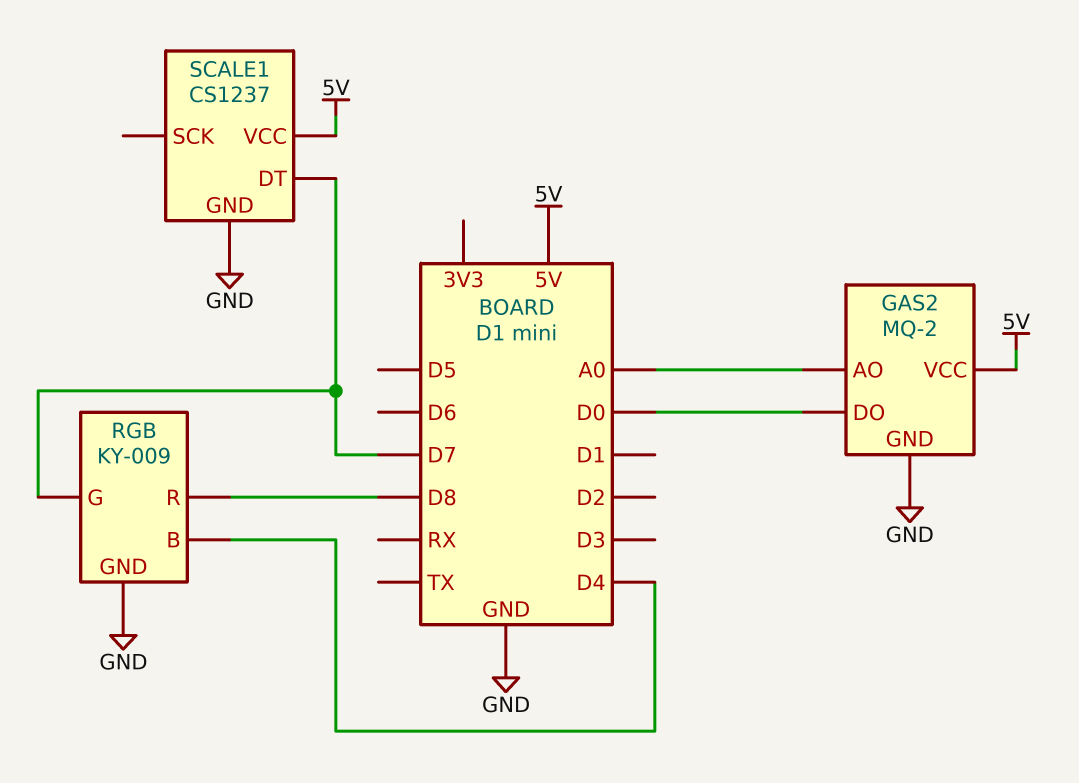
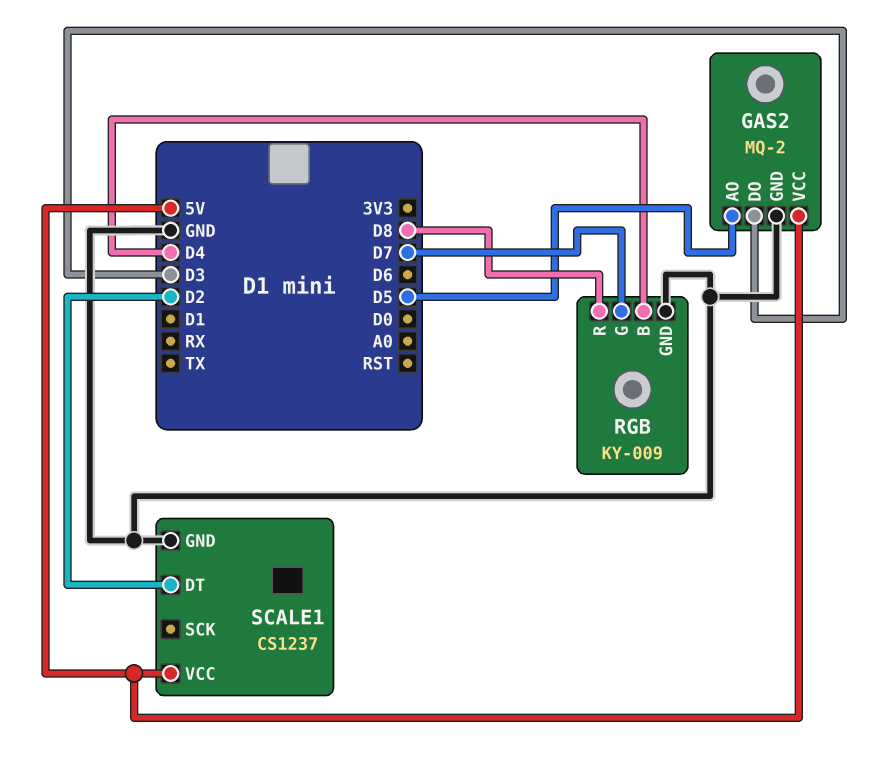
GAS2 pin AO: A0 -> D5
GAS2 pin DO: D0 -> D3
SCALE1 pin DT: D7 -> D2

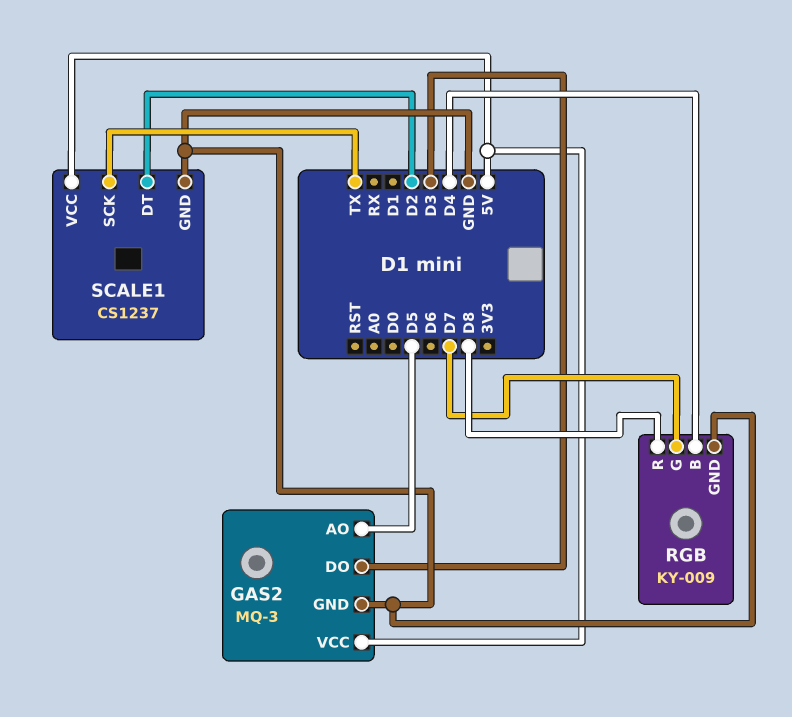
GAS2: MQ-2 -> MQ-3
SCALE1 pin SCK: none -> TX

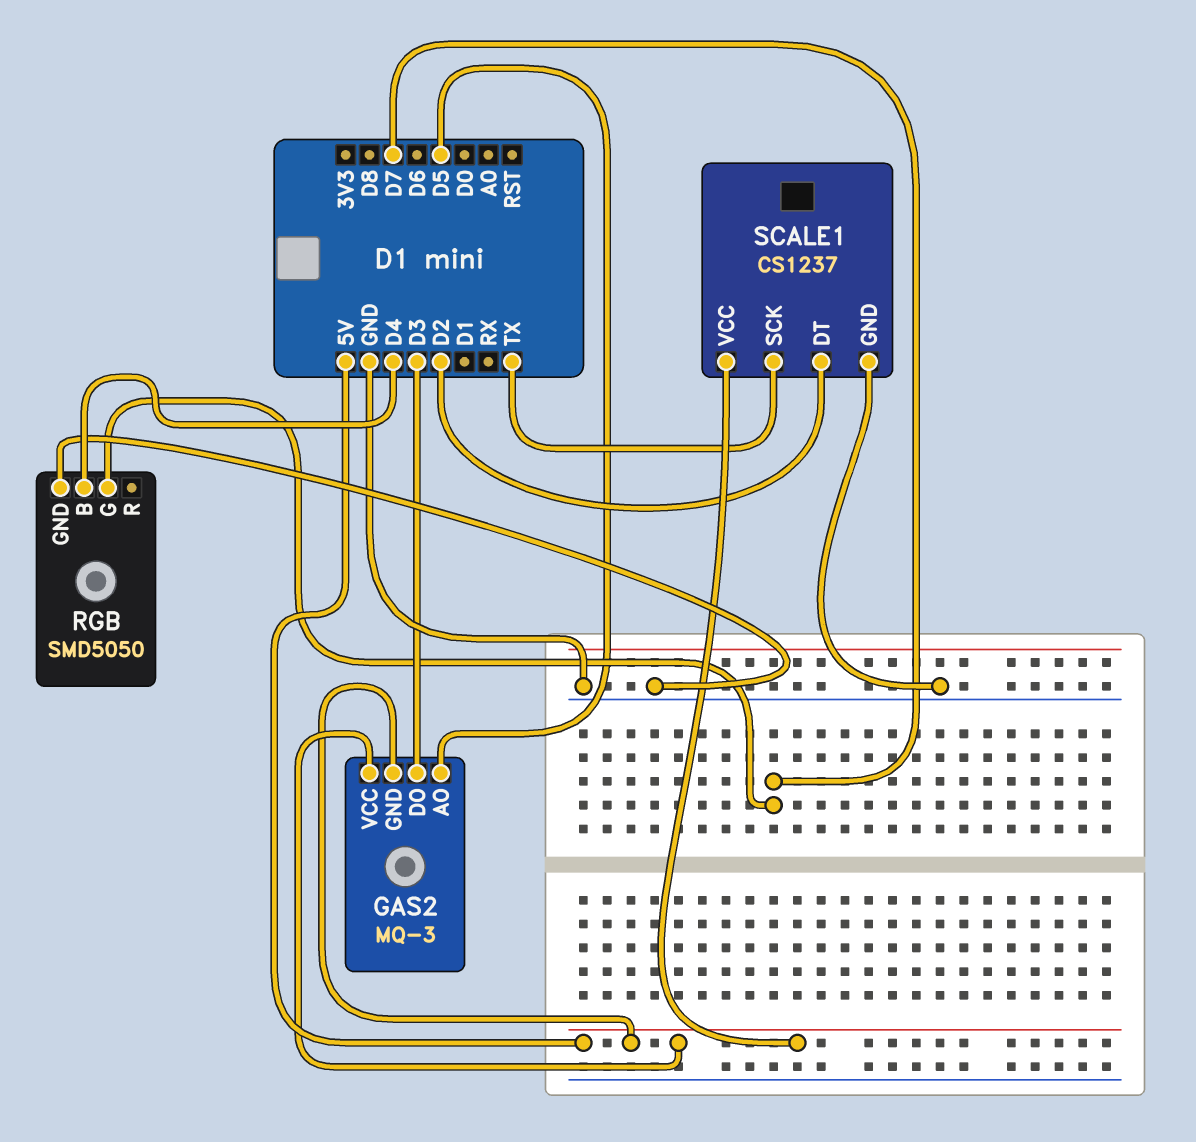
GAS2 pin GND: GND -> 5V
RGB: KY-009 -> SMD5050
RGB pin R: D8 -> none

